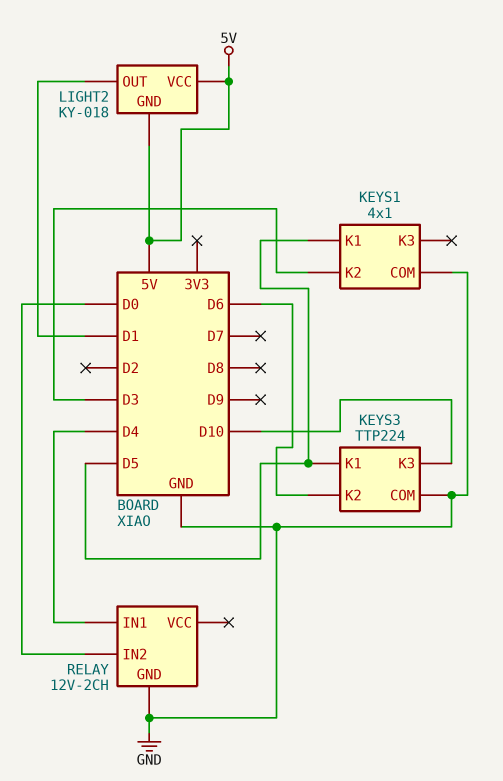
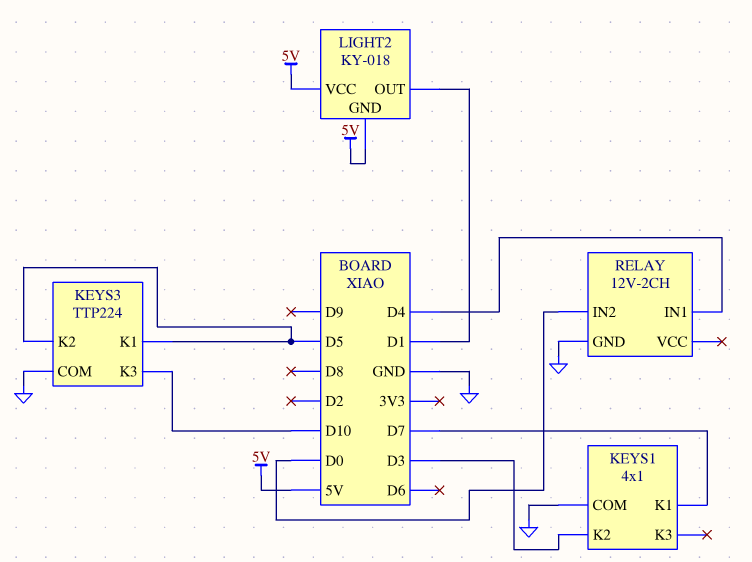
KEYS1 pin K1: D5 -> D7
KEYS3 pin K2: D6 -> D5

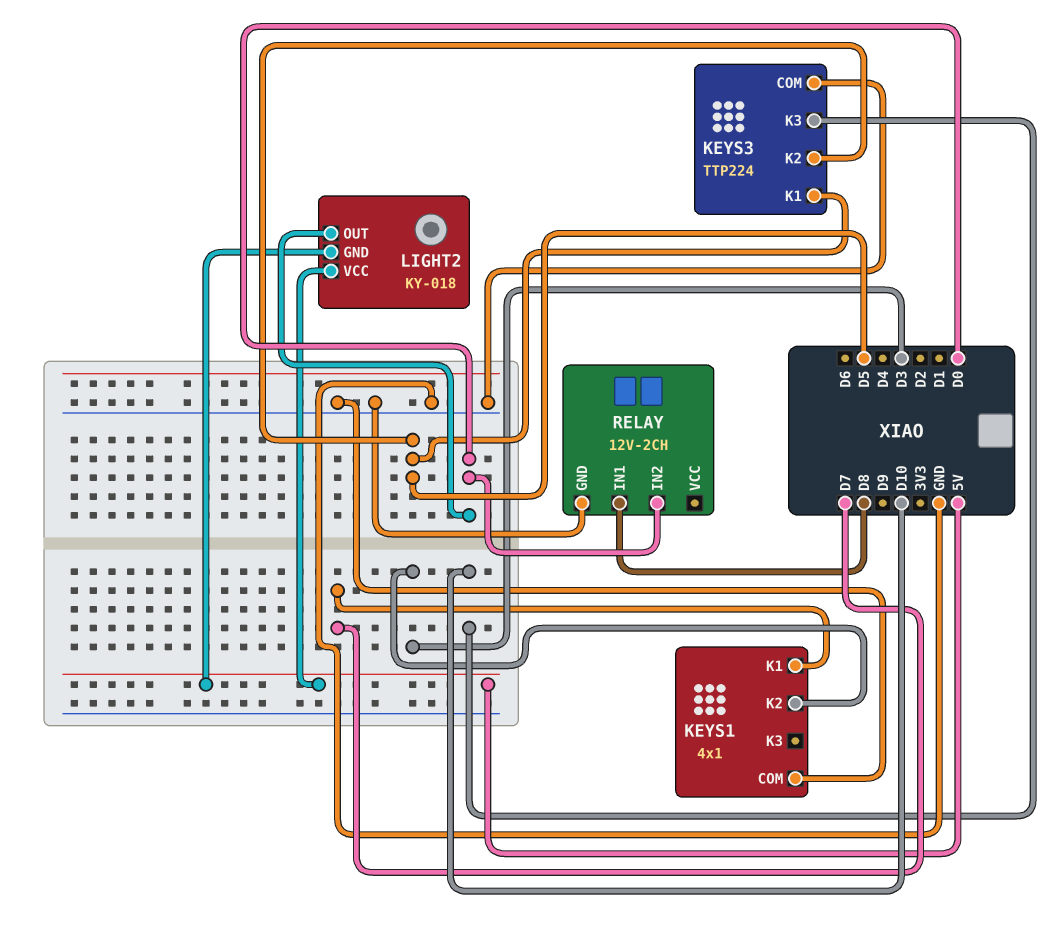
LIGHT2 pin OUT: D1 -> D0
RELAY pin IN1: D4 -> D8

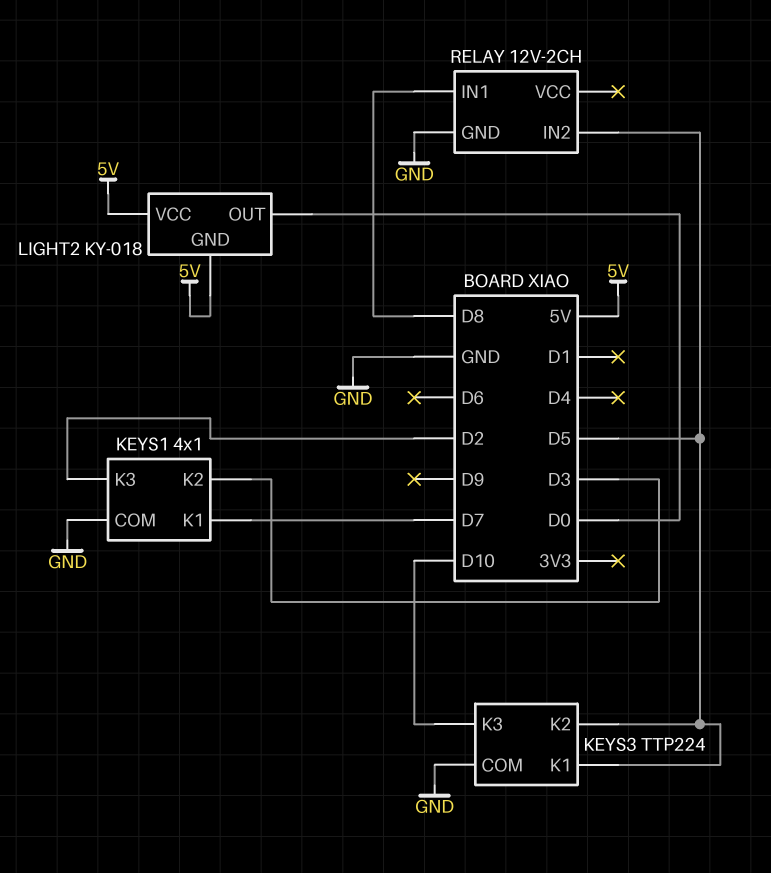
KEYS1 pin K3: none -> D2
RELAY pin IN2: D0 -> D5

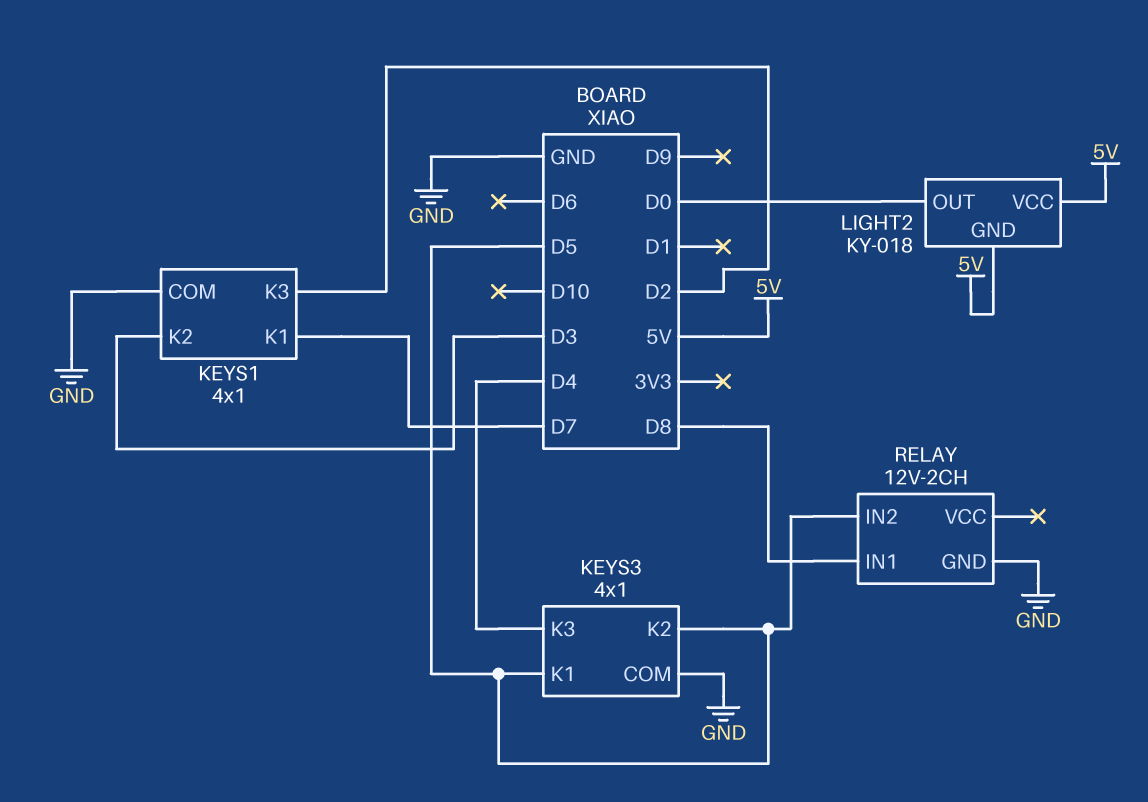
KEYS3: TTP224 -> 4x1
KEYS3 pin K3: D10 -> D4

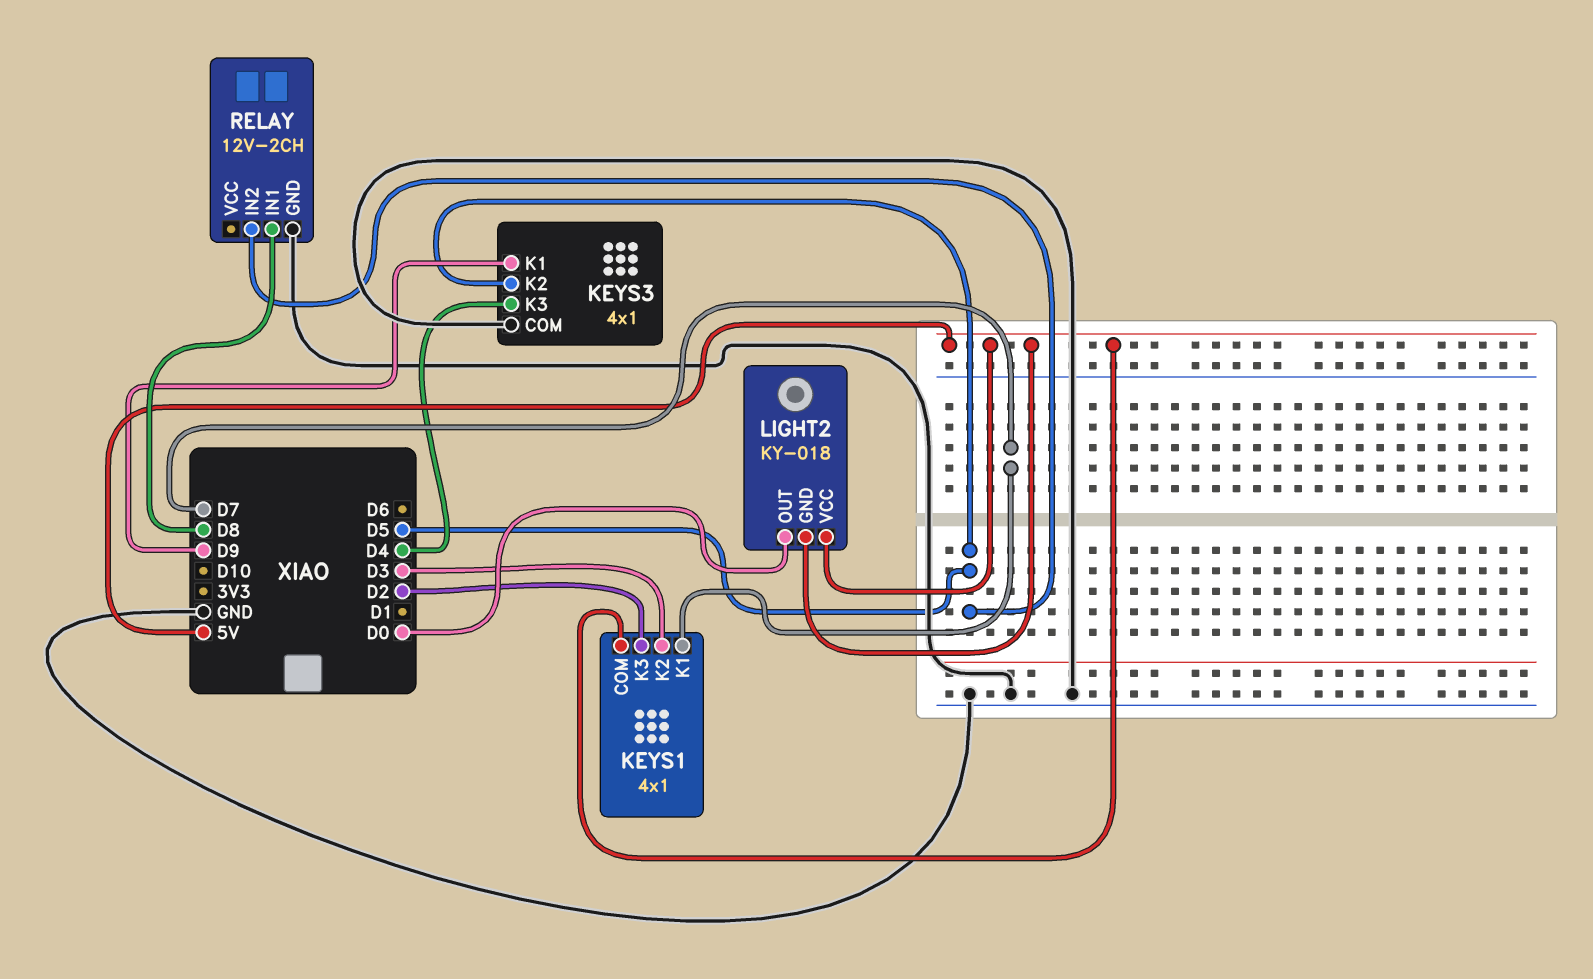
KEYS1 pin COM: GND -> 5V
KEYS3 pin K1: D5 -> D9

